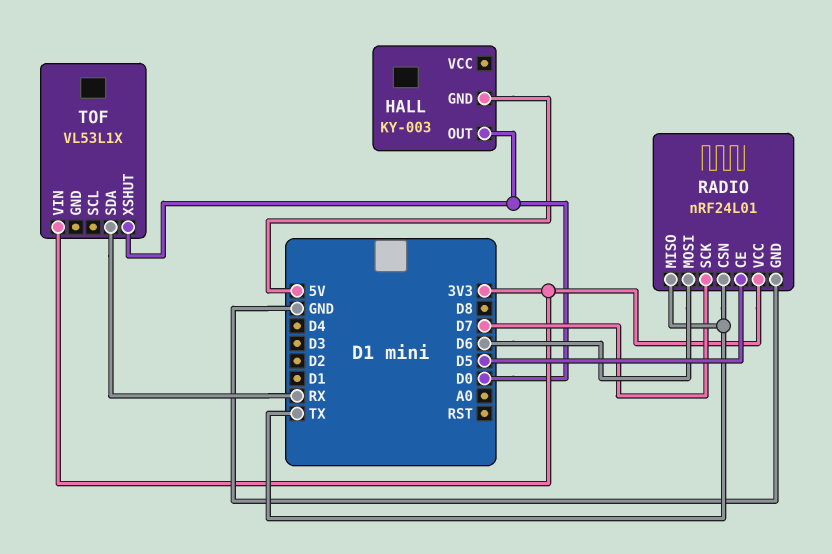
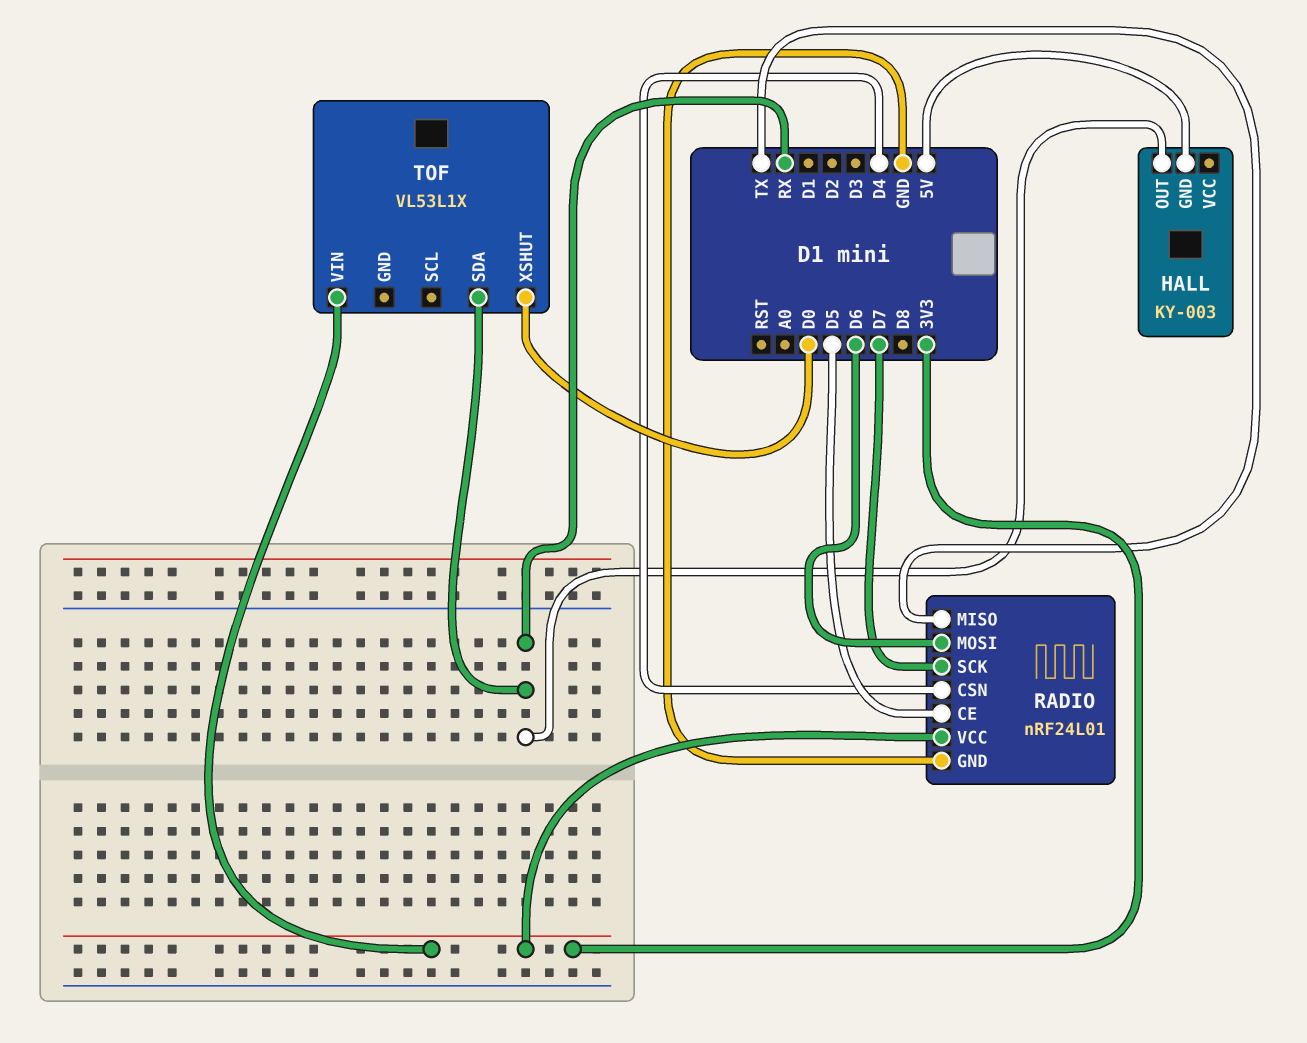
HALL pin OUT: D0 -> RX
RADIO pin CSN: TX -> D4

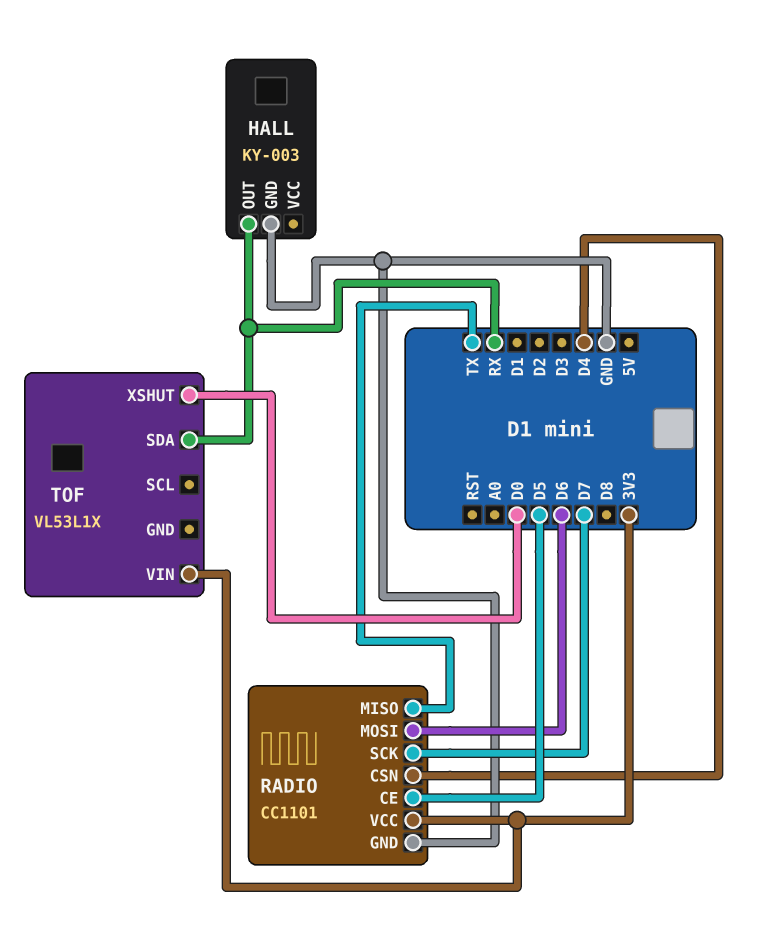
HALL pin GND: 5V -> GND
RADIO: nRF24L01 -> CC1101

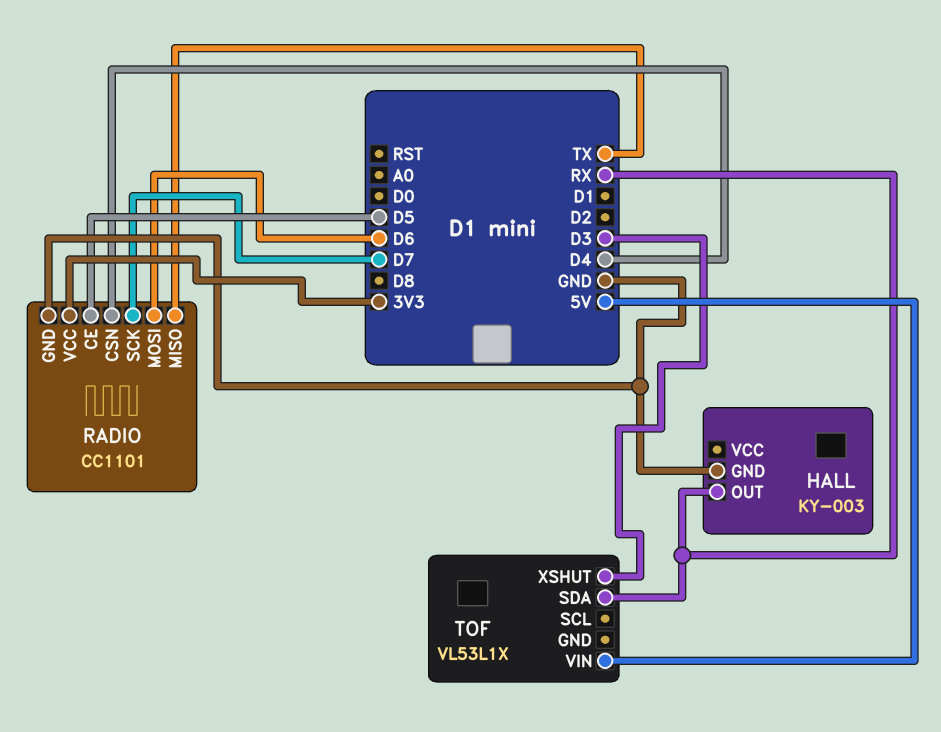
TOF pin VIN: 3V3 -> 5V
TOF pin XSHUT: D0 -> D3

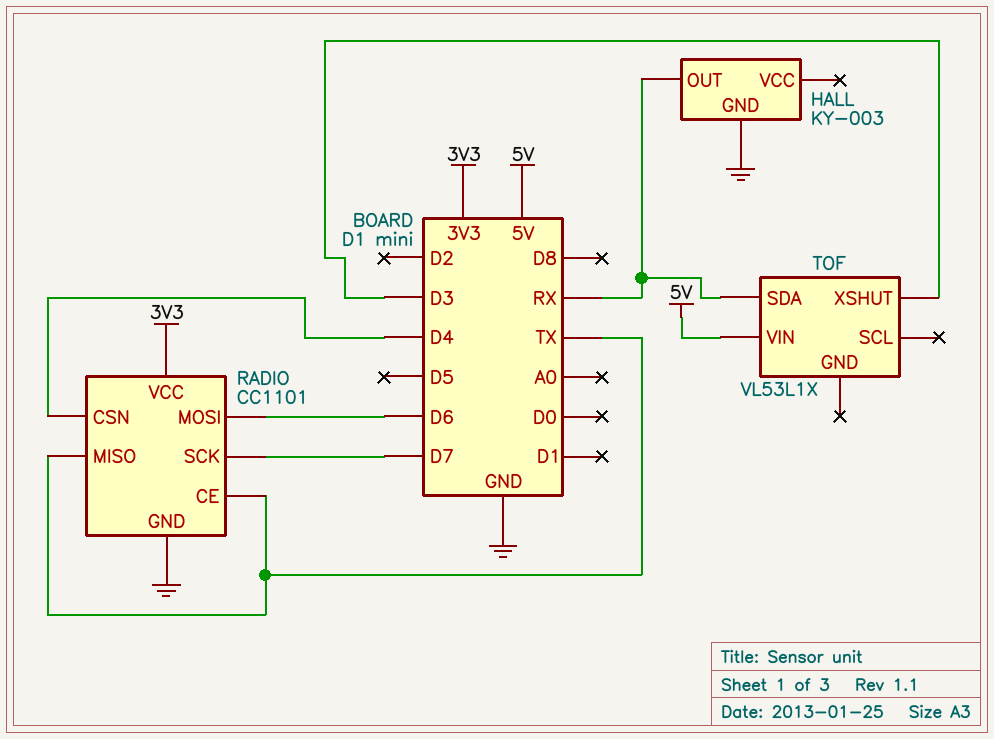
RADIO pin CE: D5 -> TX

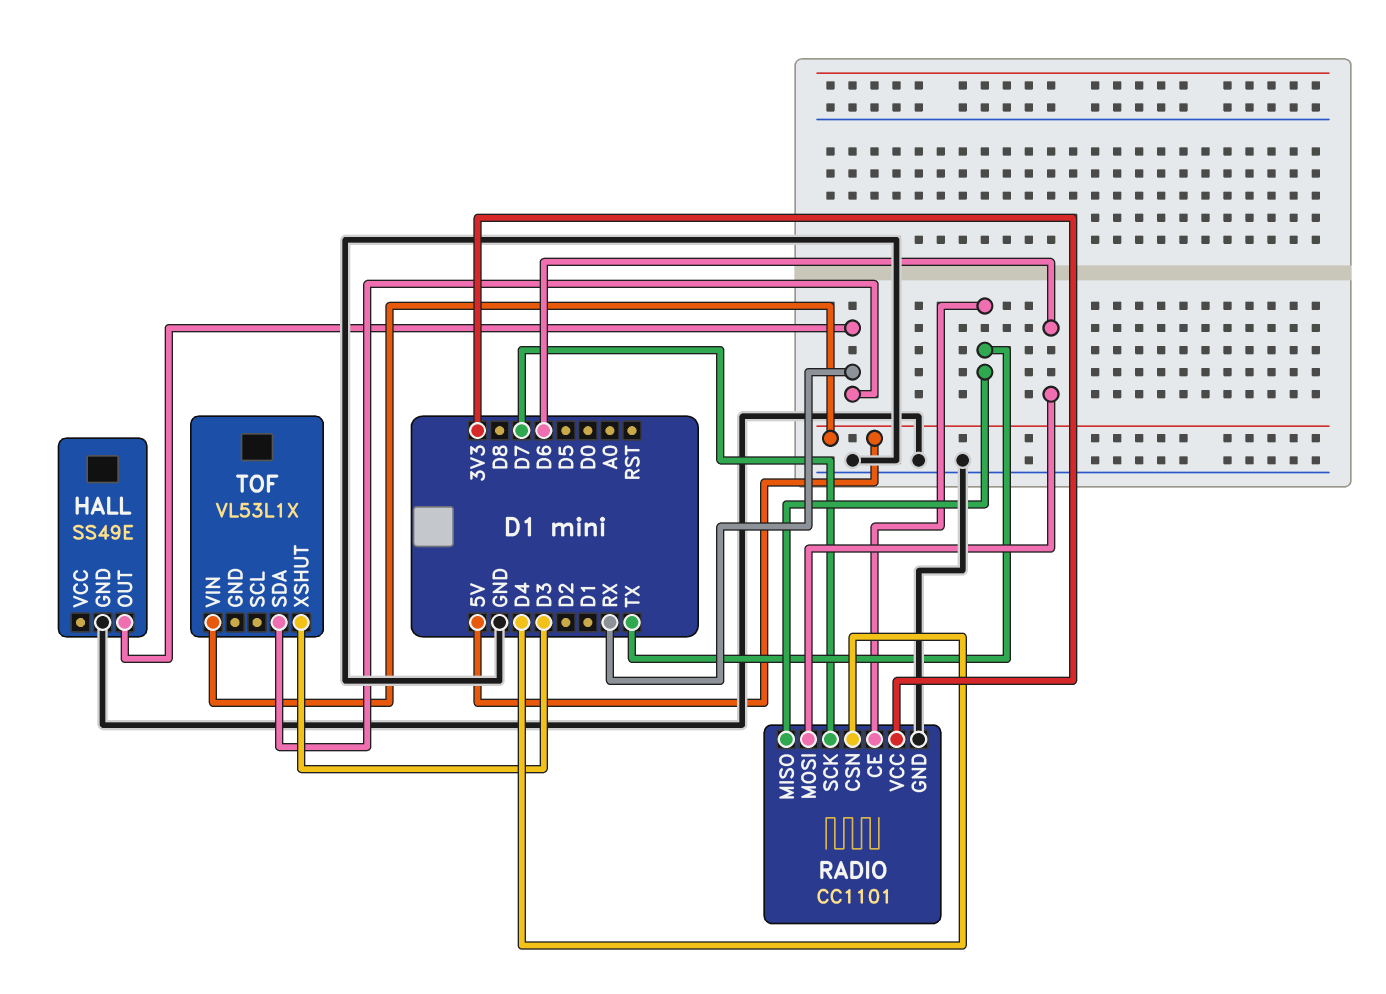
HALL: KY-003 -> SS49E

